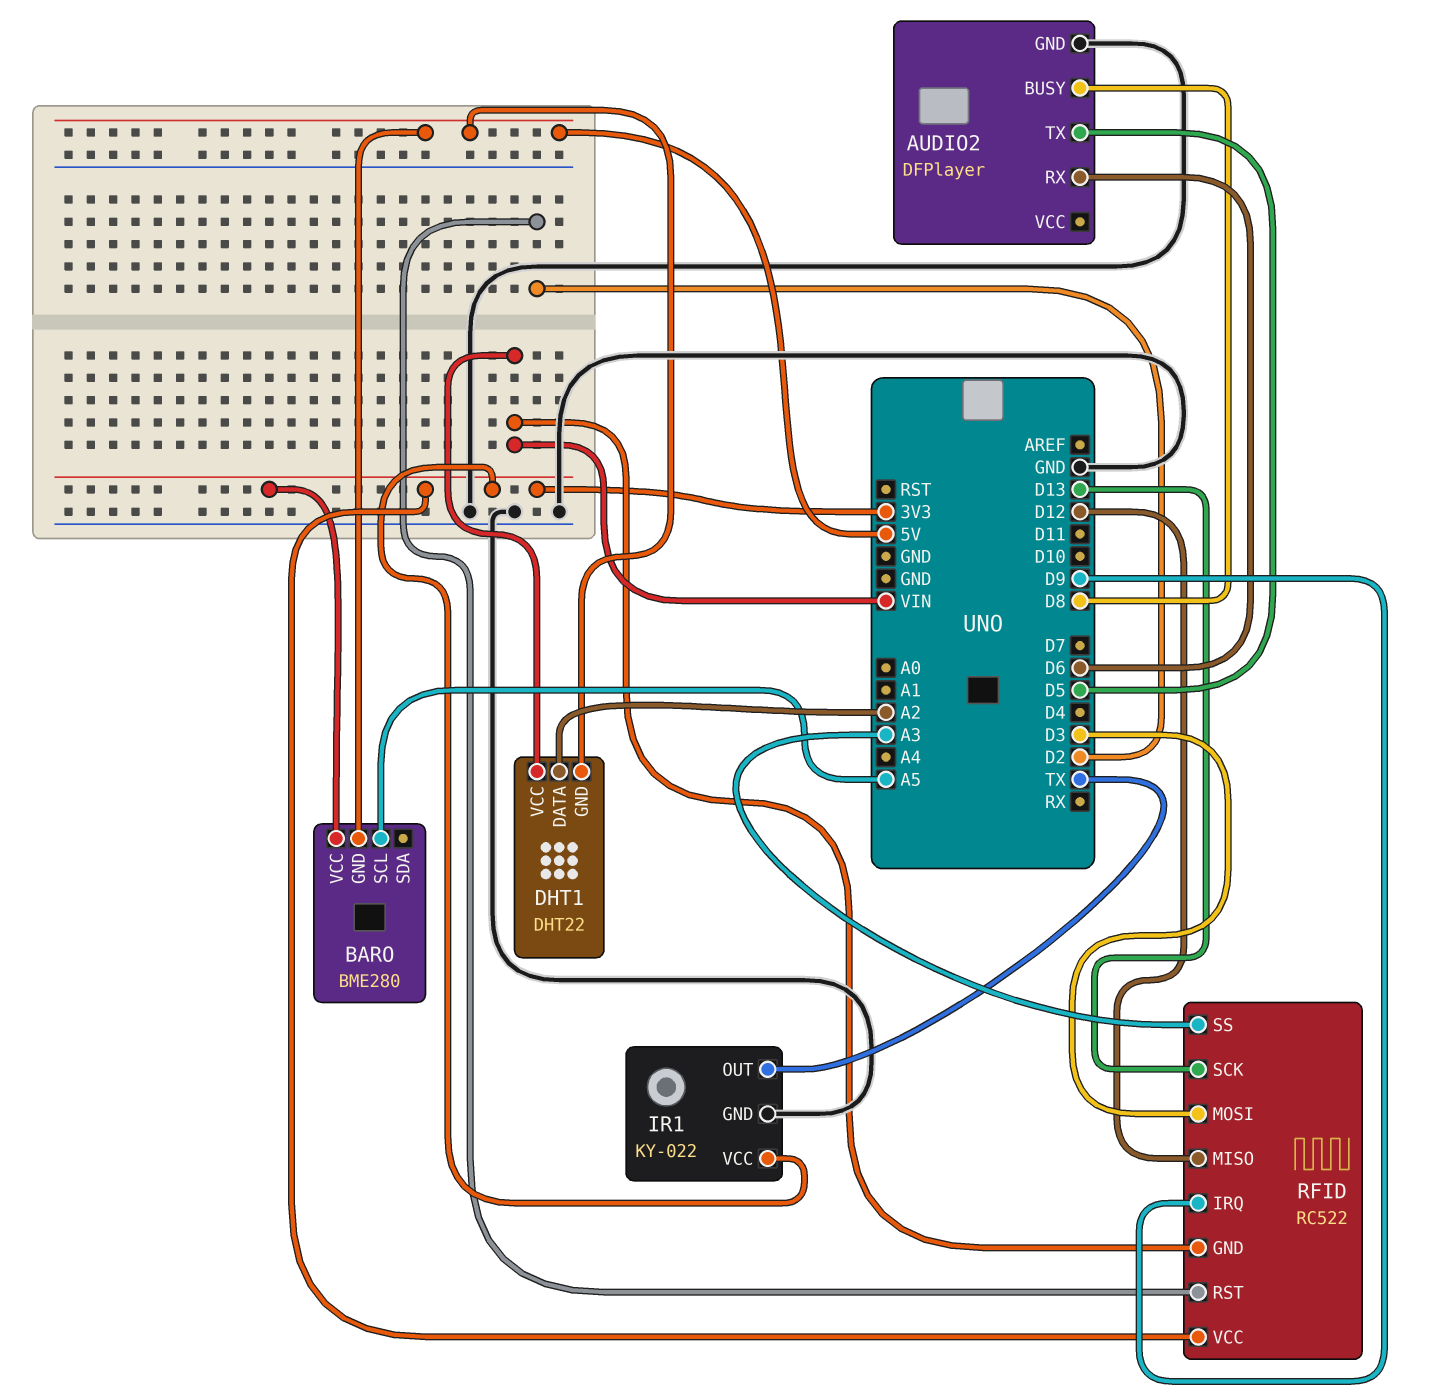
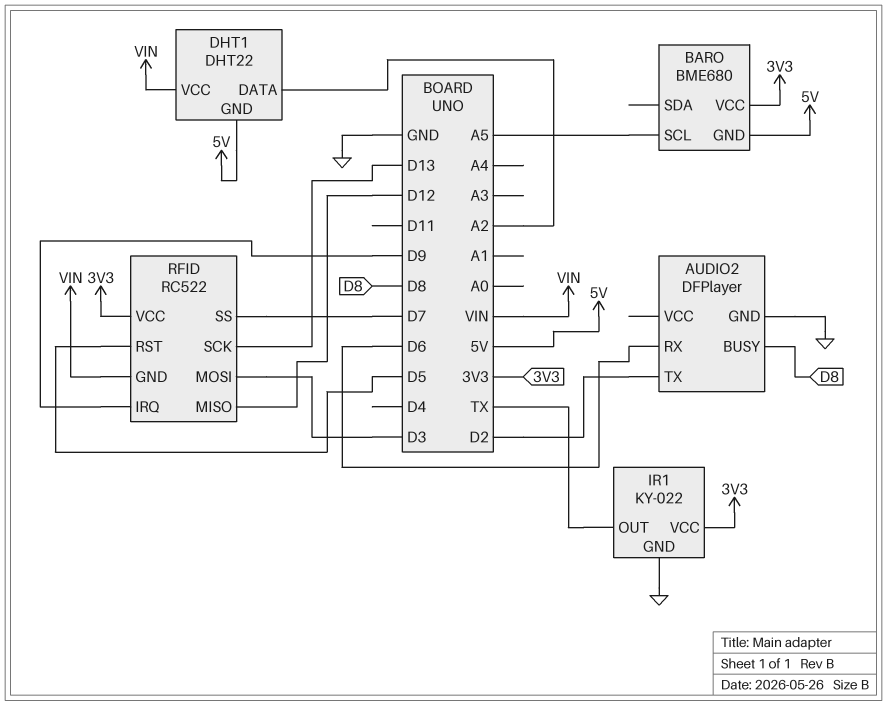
AUDIO2 pin TX: D5 -> D2
BARO: BME280 -> BME680
RFID pin RST: D2 -> D5
RFID pin SS: A3 -> D7

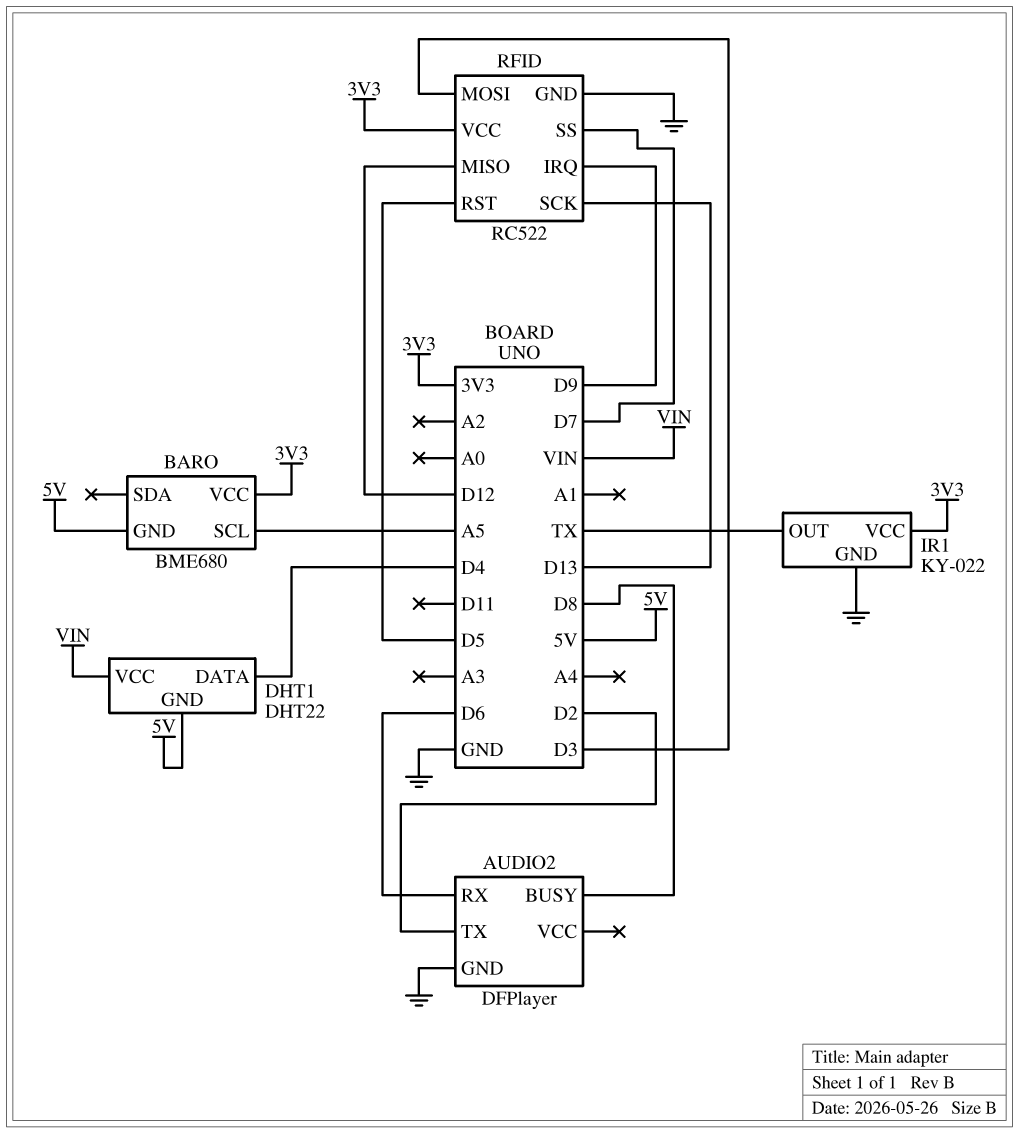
DHT1 pin DATA: A2 -> D4
RFID pin GND: VIN -> GND

